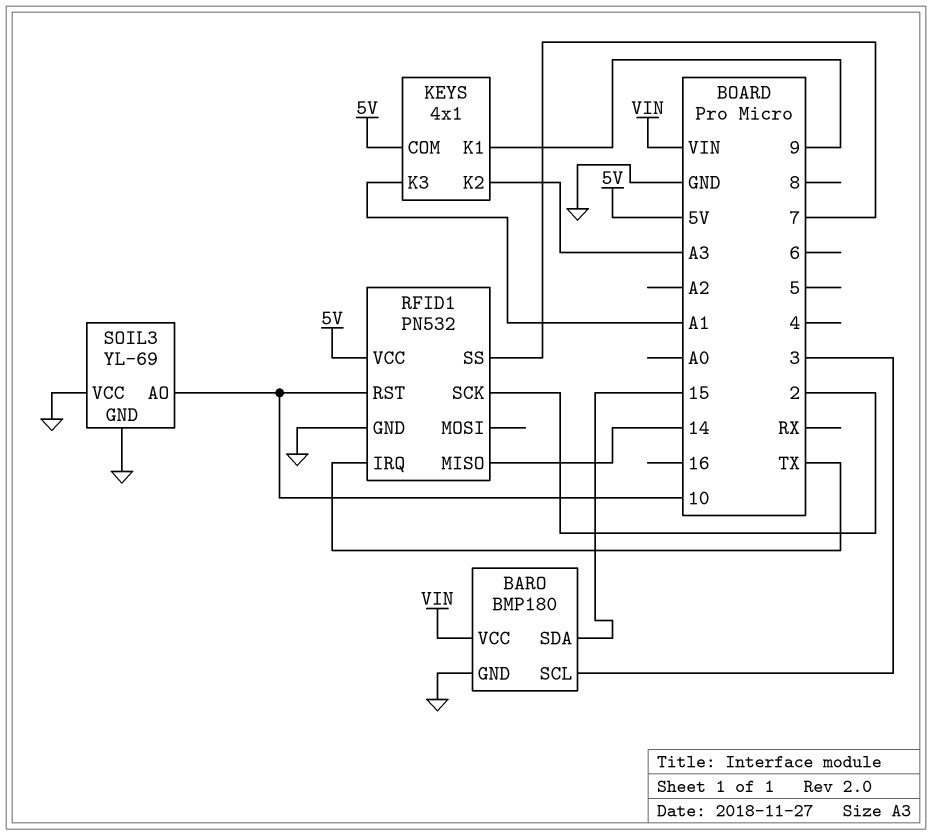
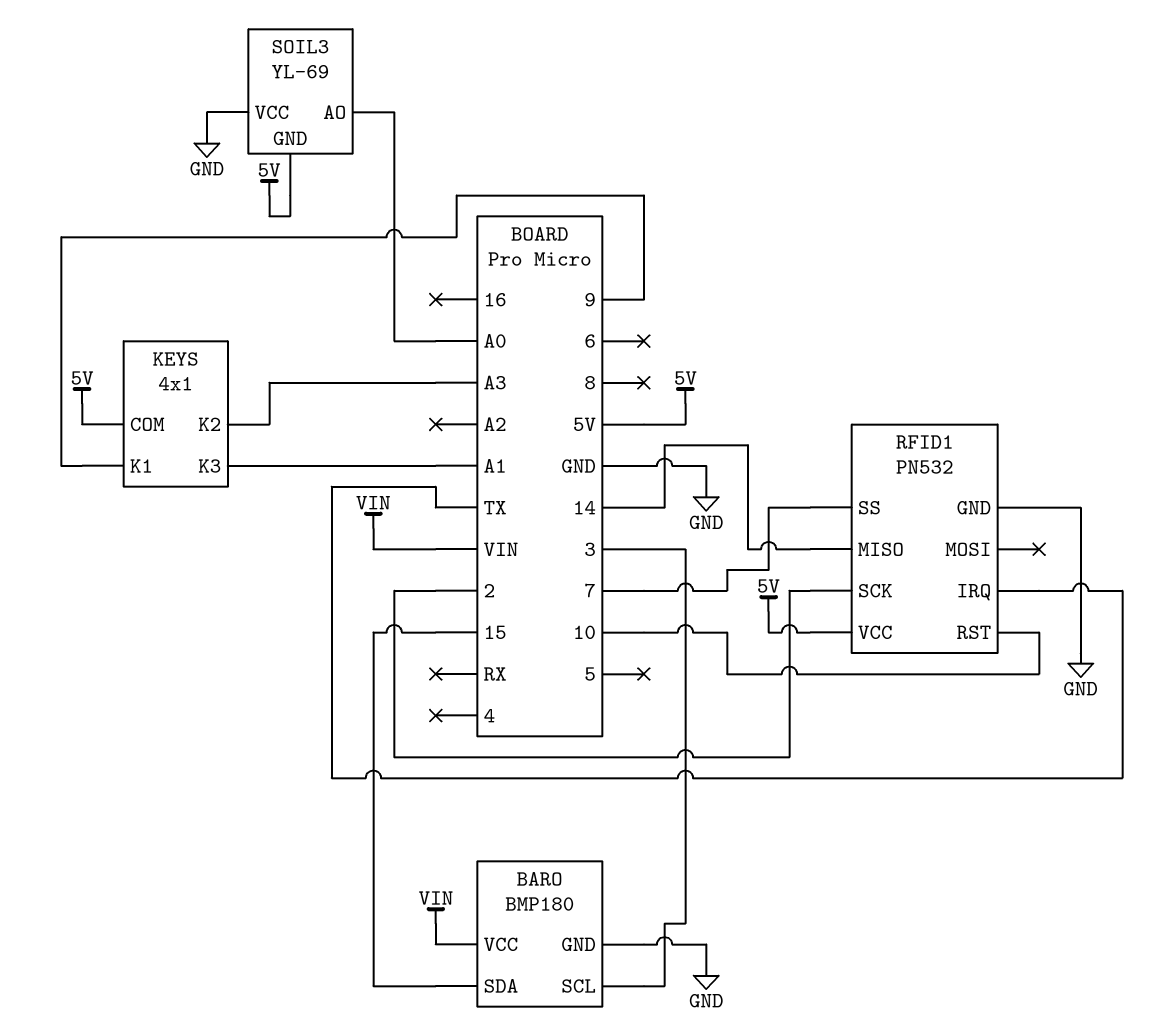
SOIL3 pin AO: 10 -> A0
SOIL3 pin GND: GND -> 5V

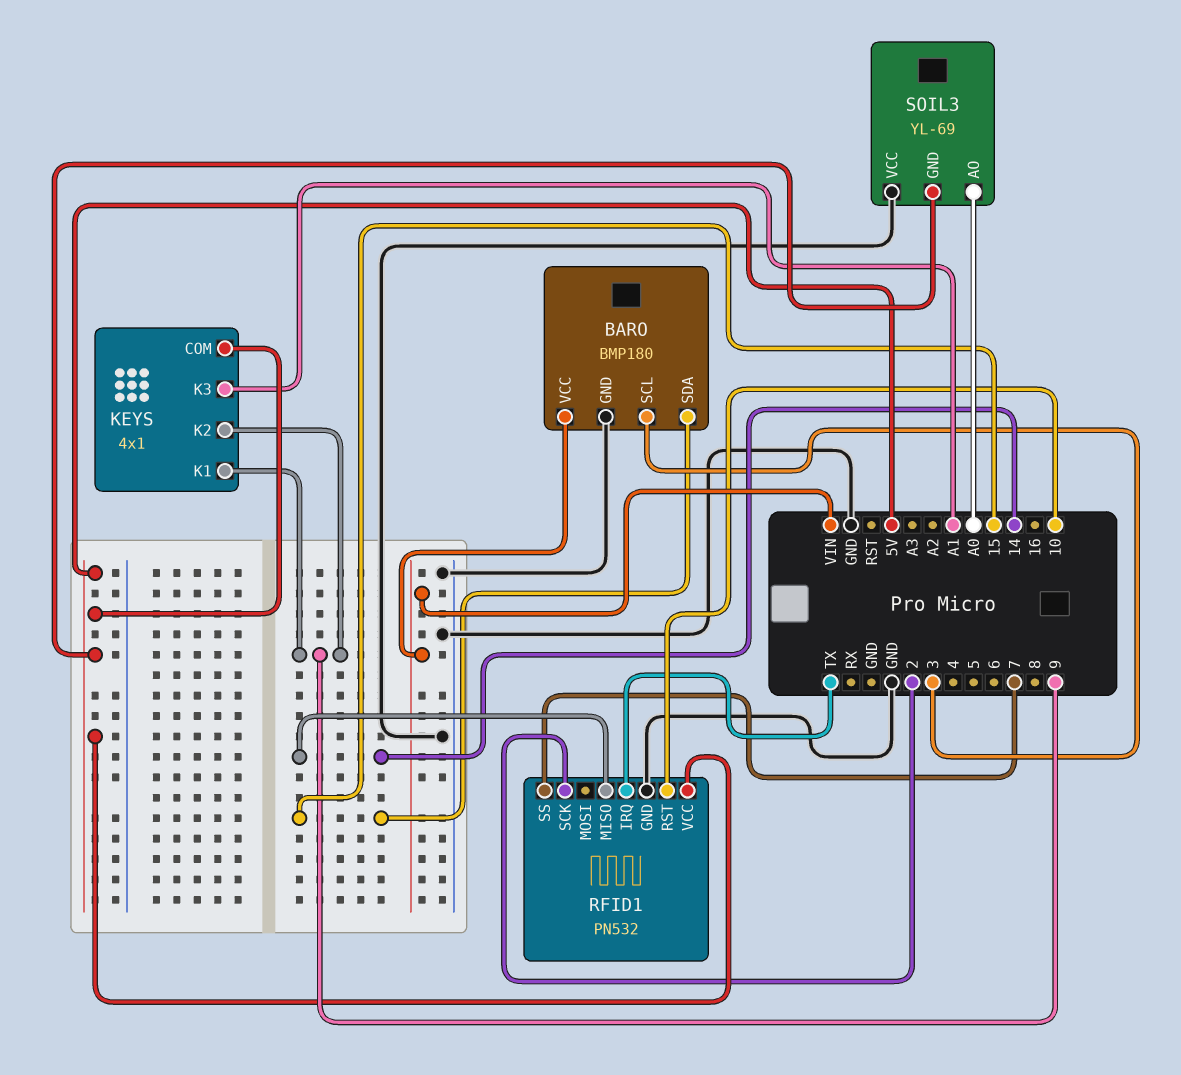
KEYS pin K2: A3 -> 9

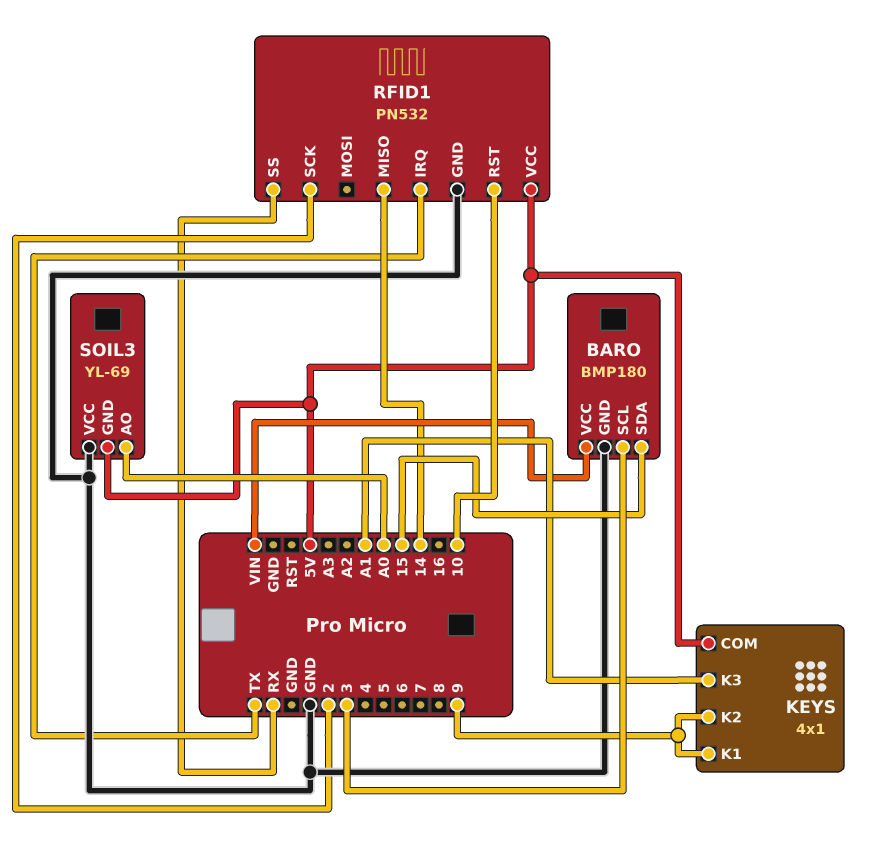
RFID1 pin SS: 7 -> RX

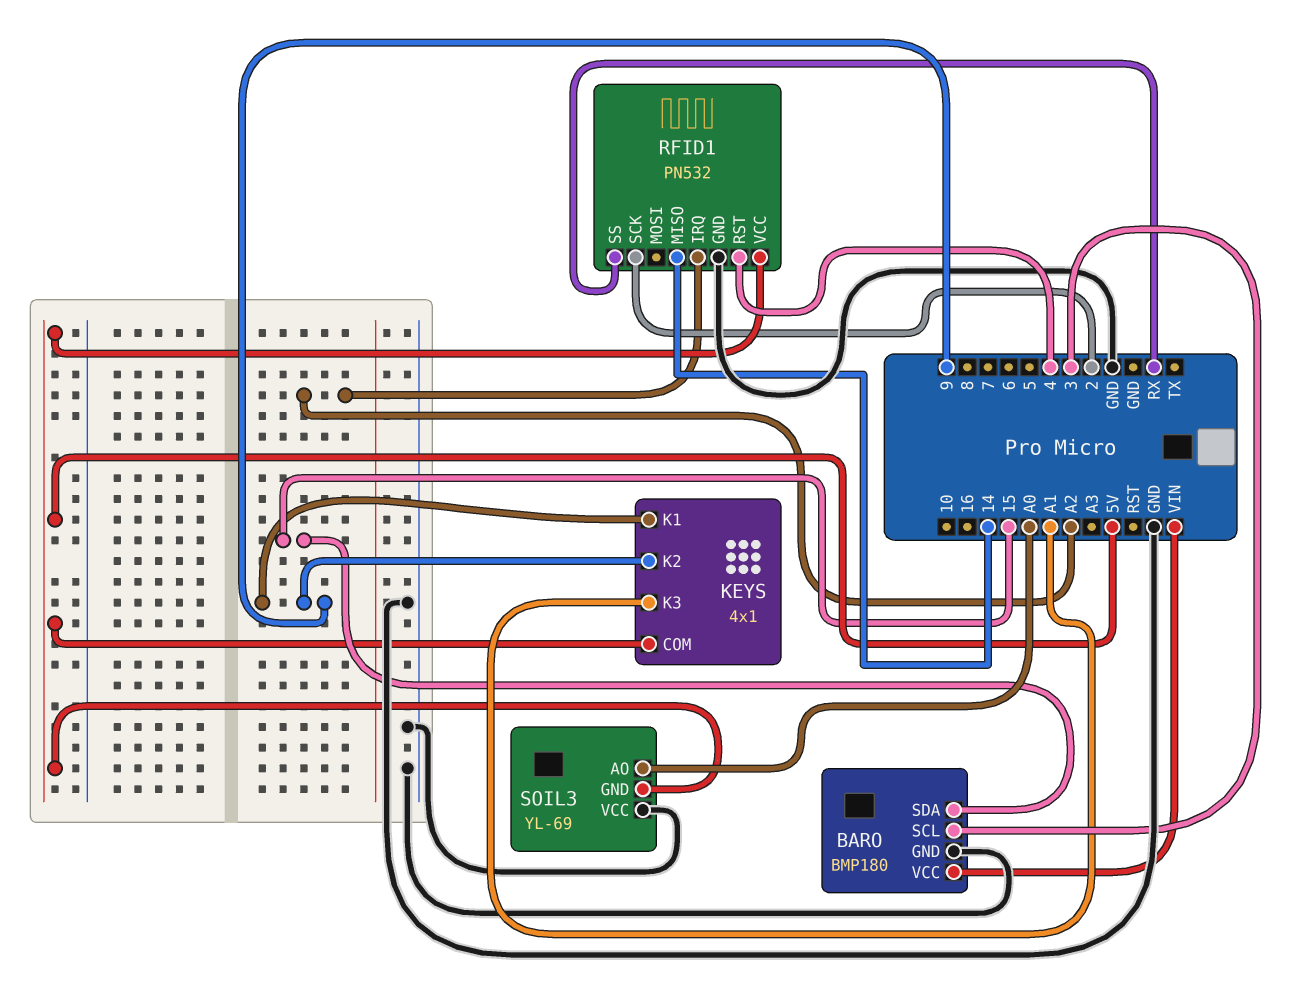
RFID1 pin IRQ: TX -> A2
RFID1 pin RST: 10 -> 4

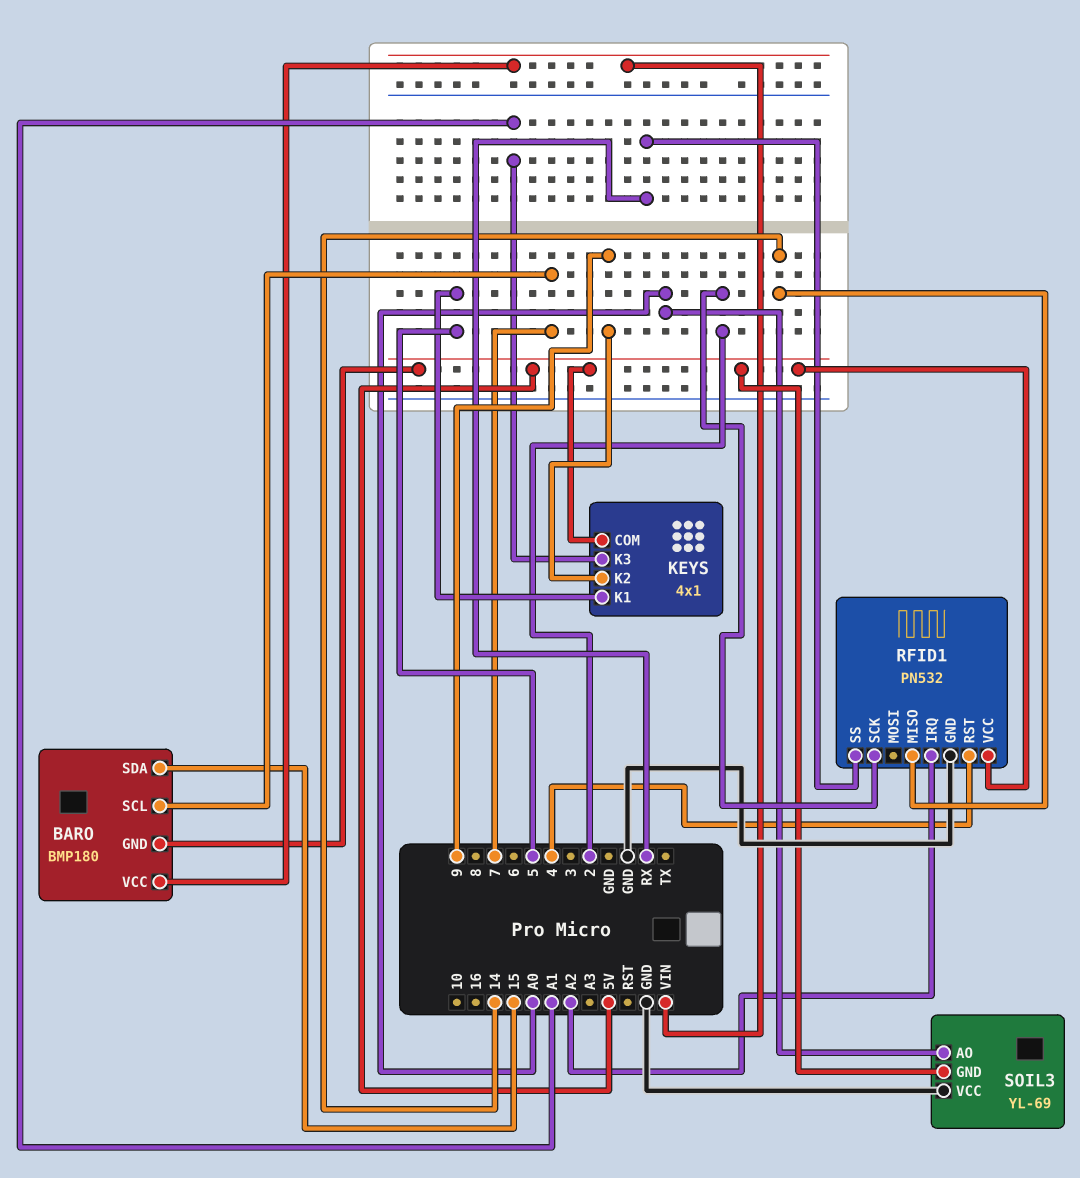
BARO pin GND: GND -> 5V
BARO pin SCL: 3 -> 7
KEYS pin K1: 9 -> 5

